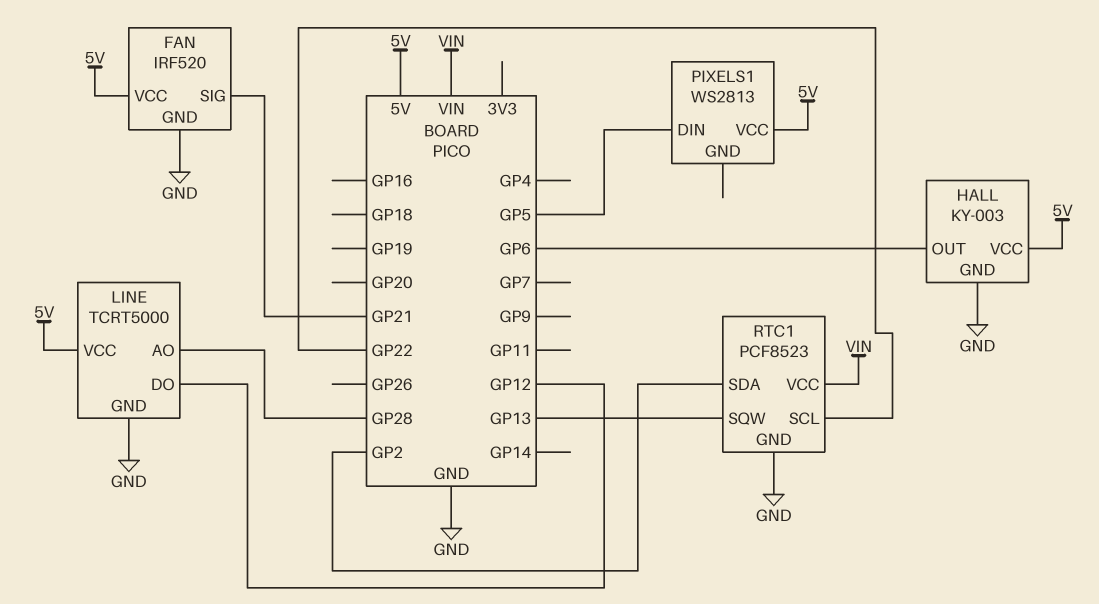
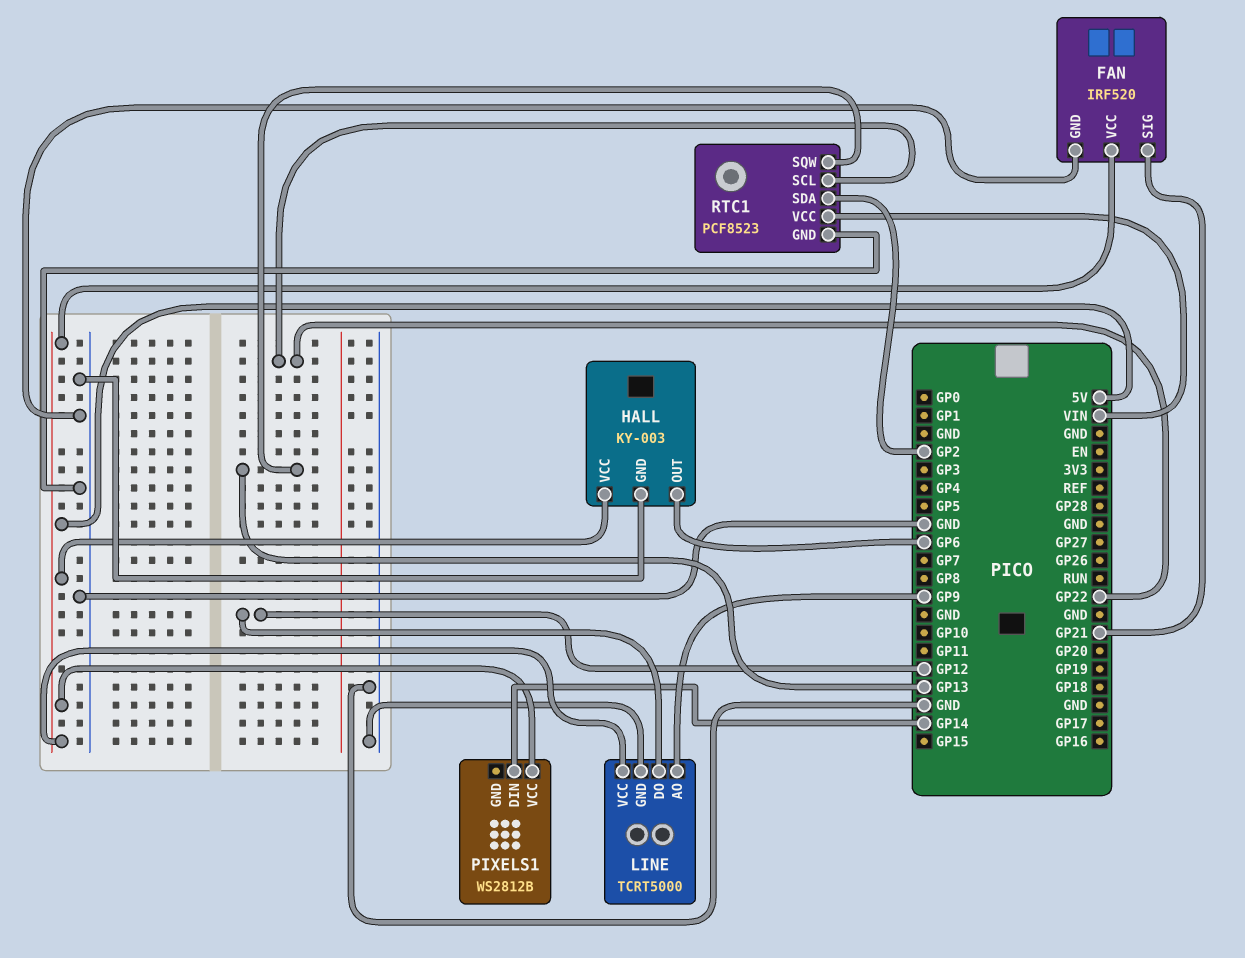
LINE pin AO: GP28 -> GP9
PIXELS1: WS2813 -> WS2812B
PIXELS1 pin DIN: GP5 -> GP14

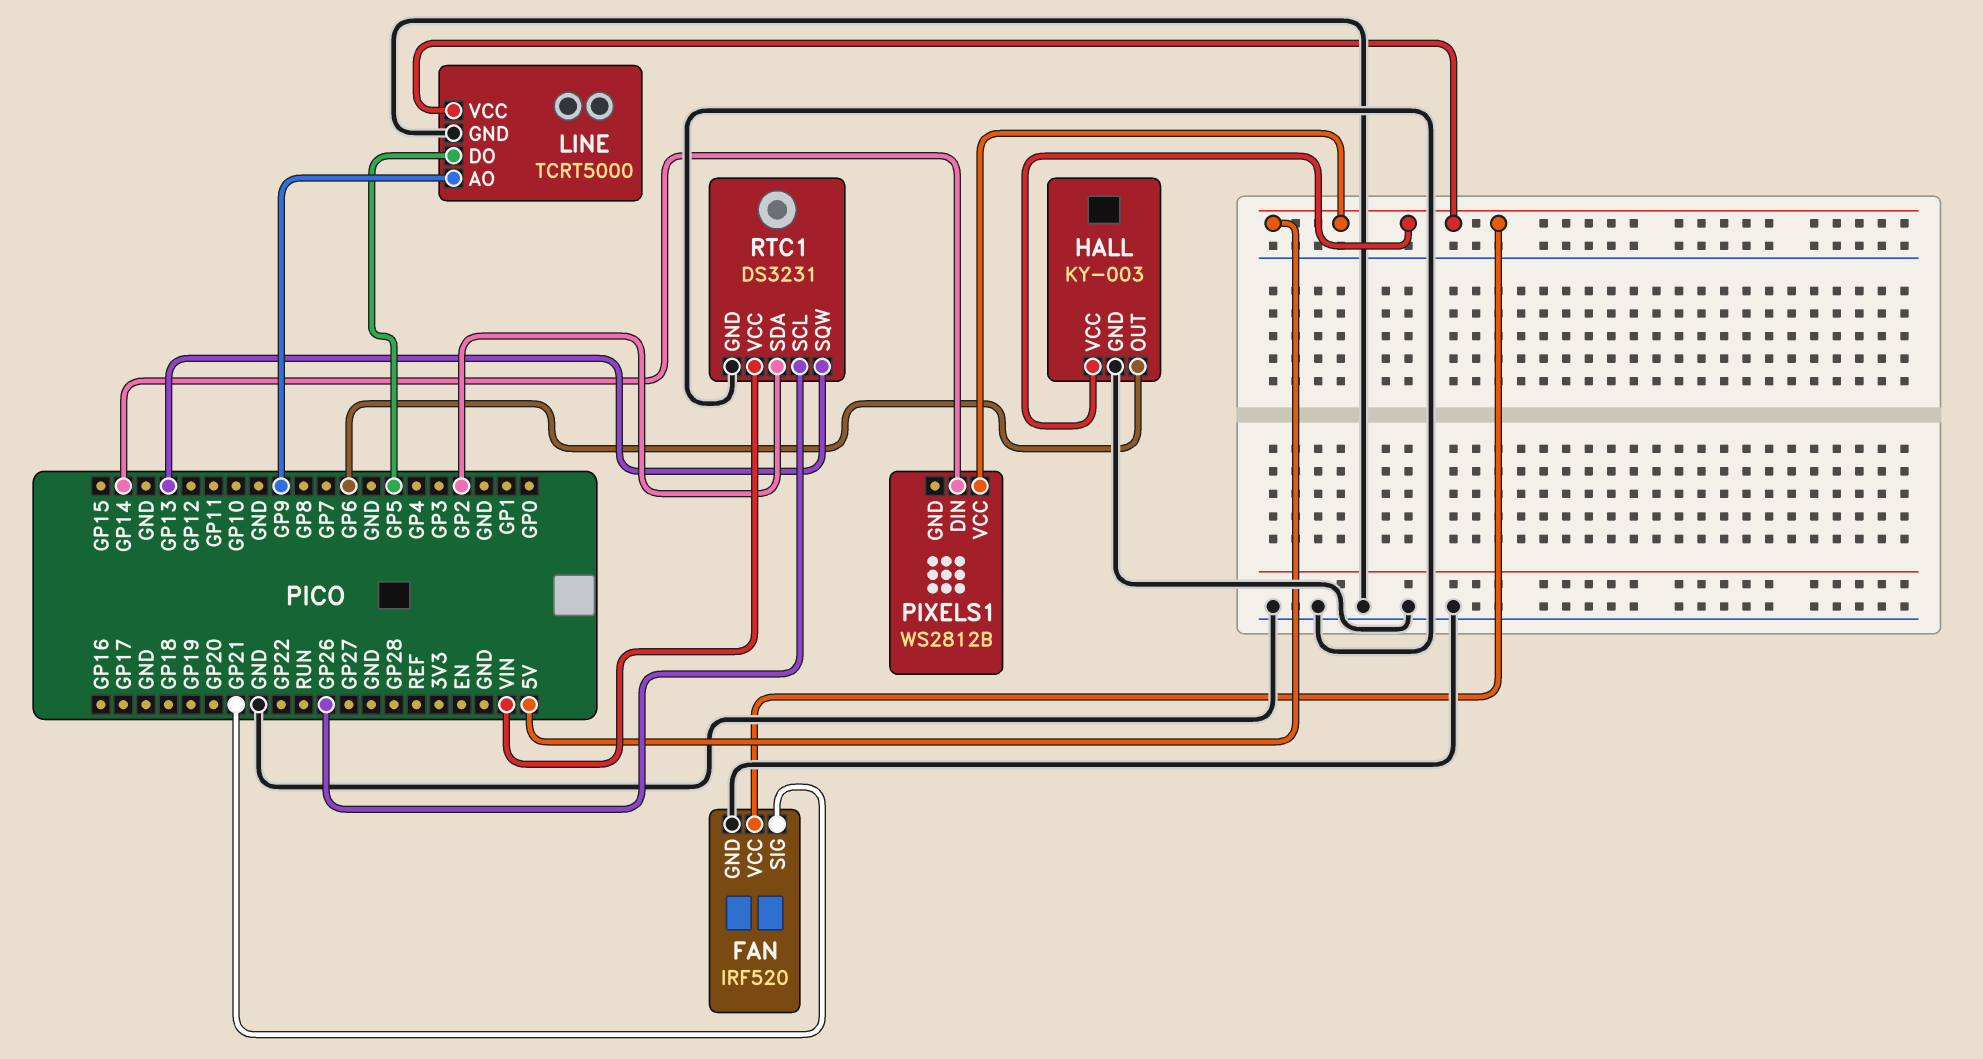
LINE pin DO: GP12 -> GP5
RTC1: PCF8523 -> DS3231
RTC1 pin SCL: GP22 -> GP26

